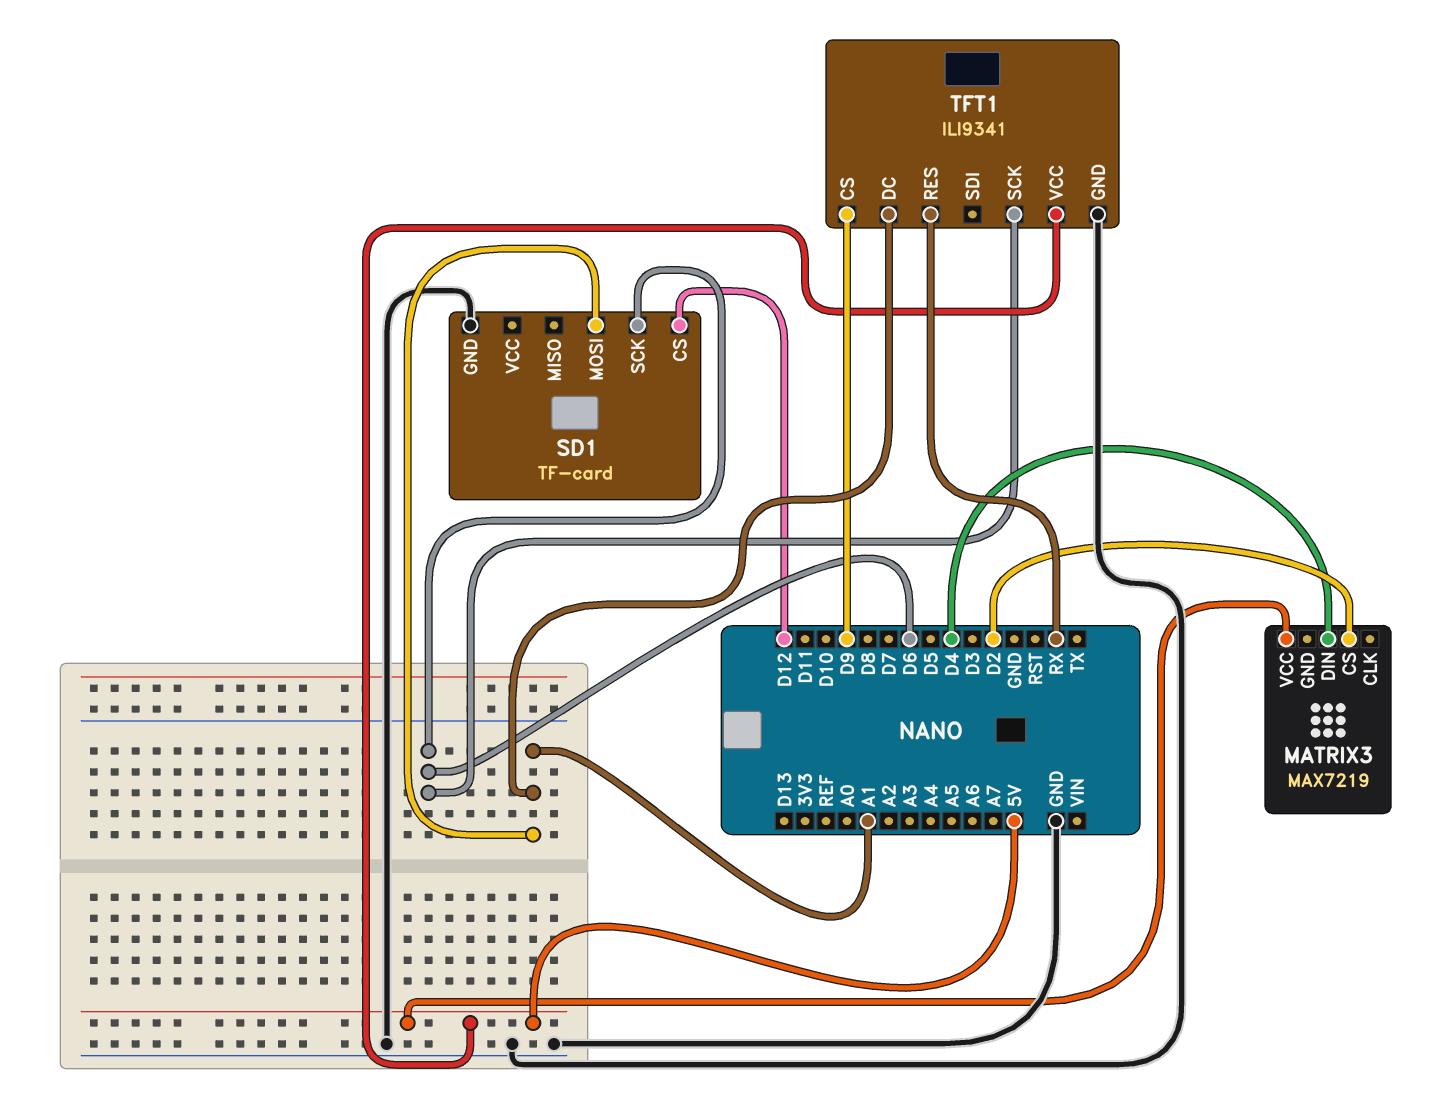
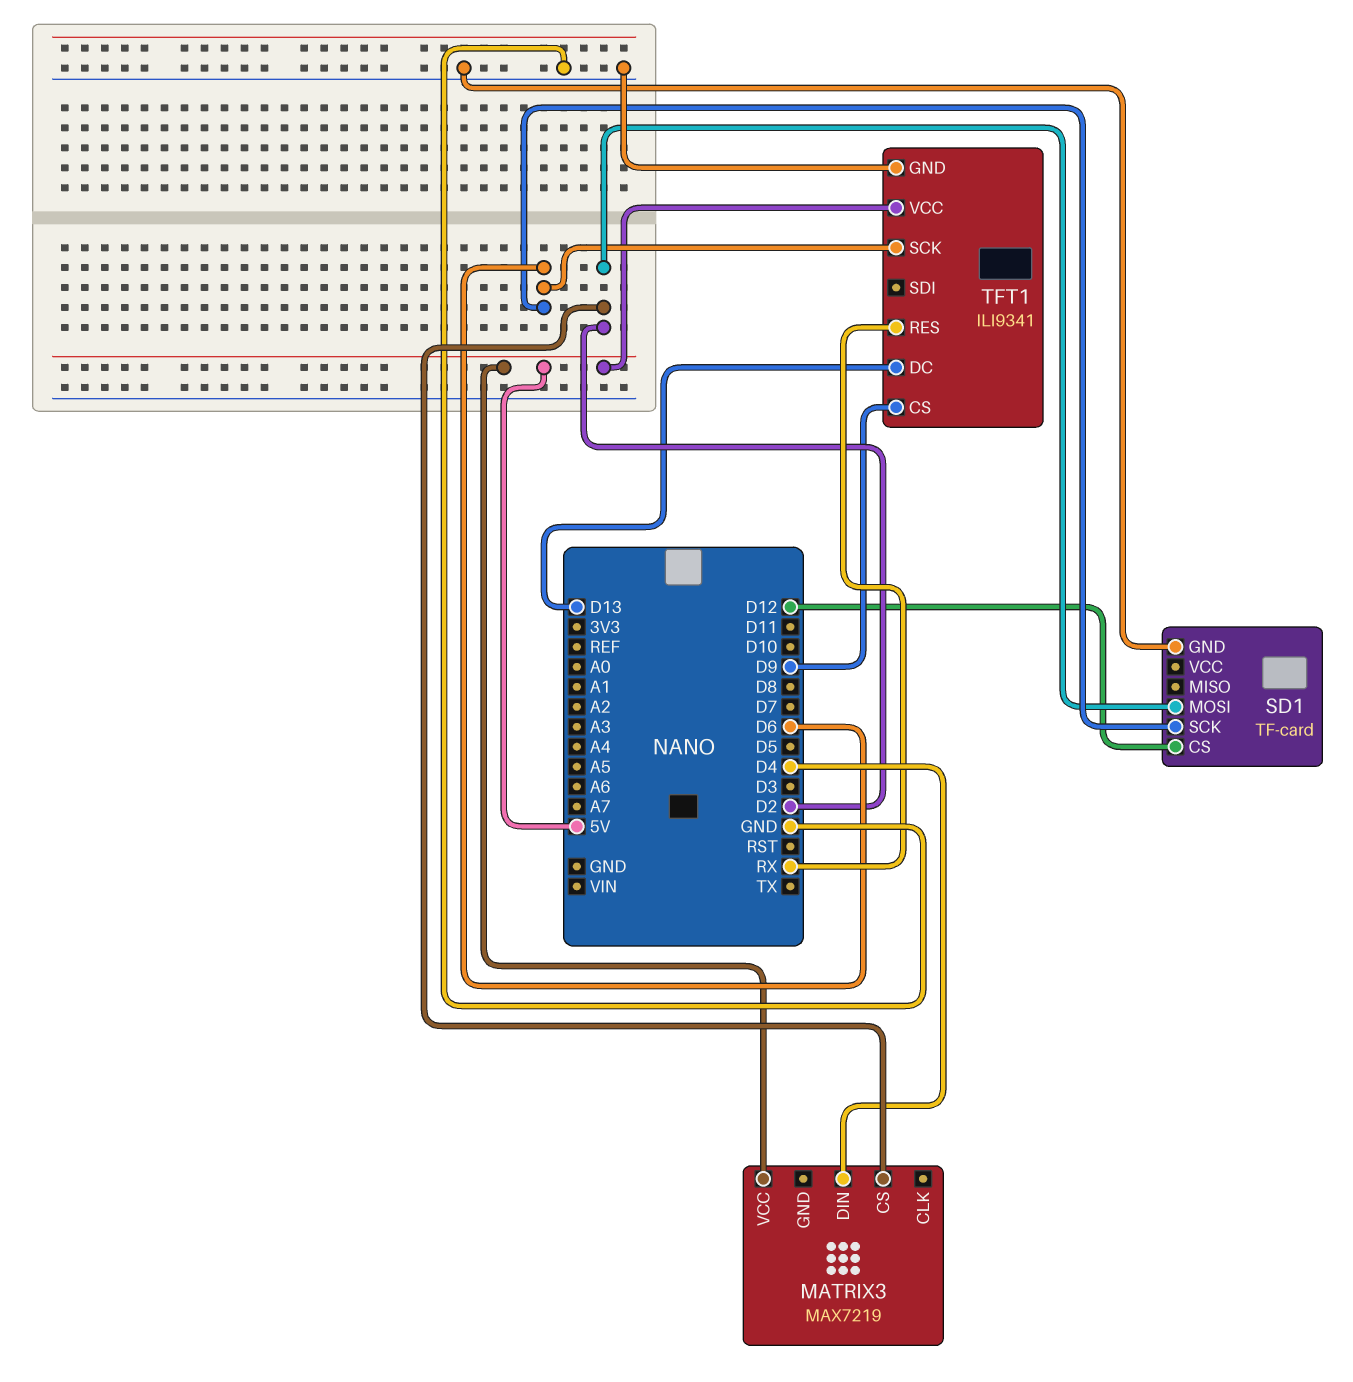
SD1 pin MOSI: A1 -> D2
TFT1 pin DC: A1 -> D13

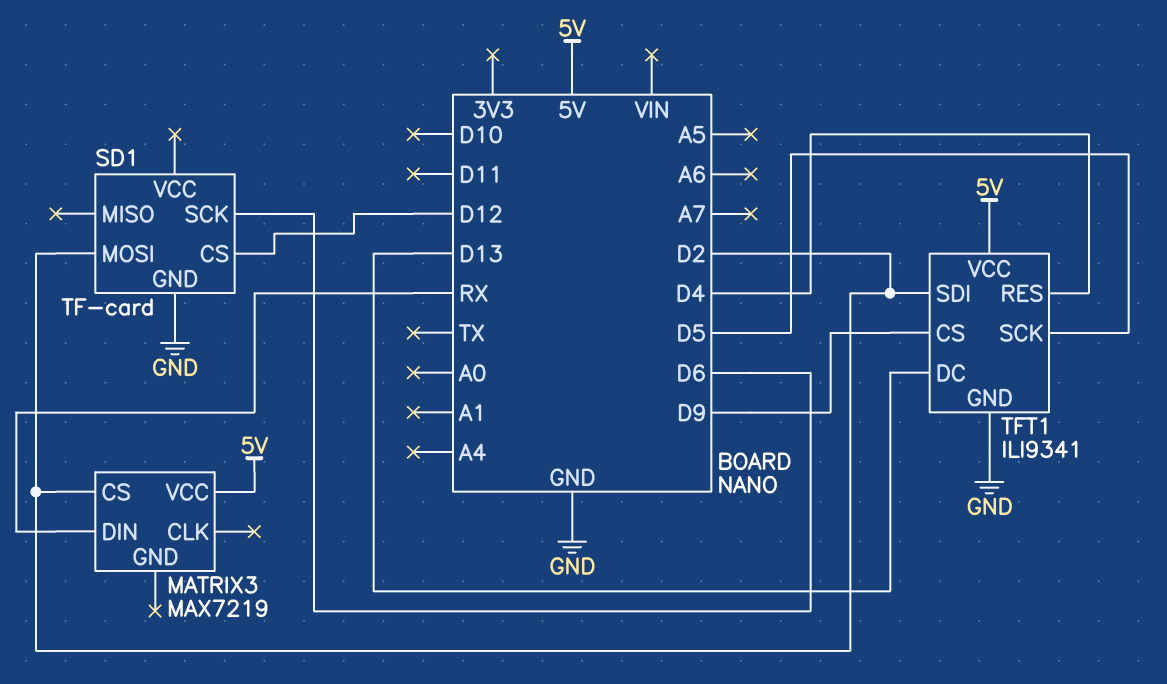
MATRIX3 pin DIN: D4 -> RX
TFT1 pin RES: RX -> D4
TFT1 pin SCK: D6 -> D5
TFT1 pin SDI: none -> D2

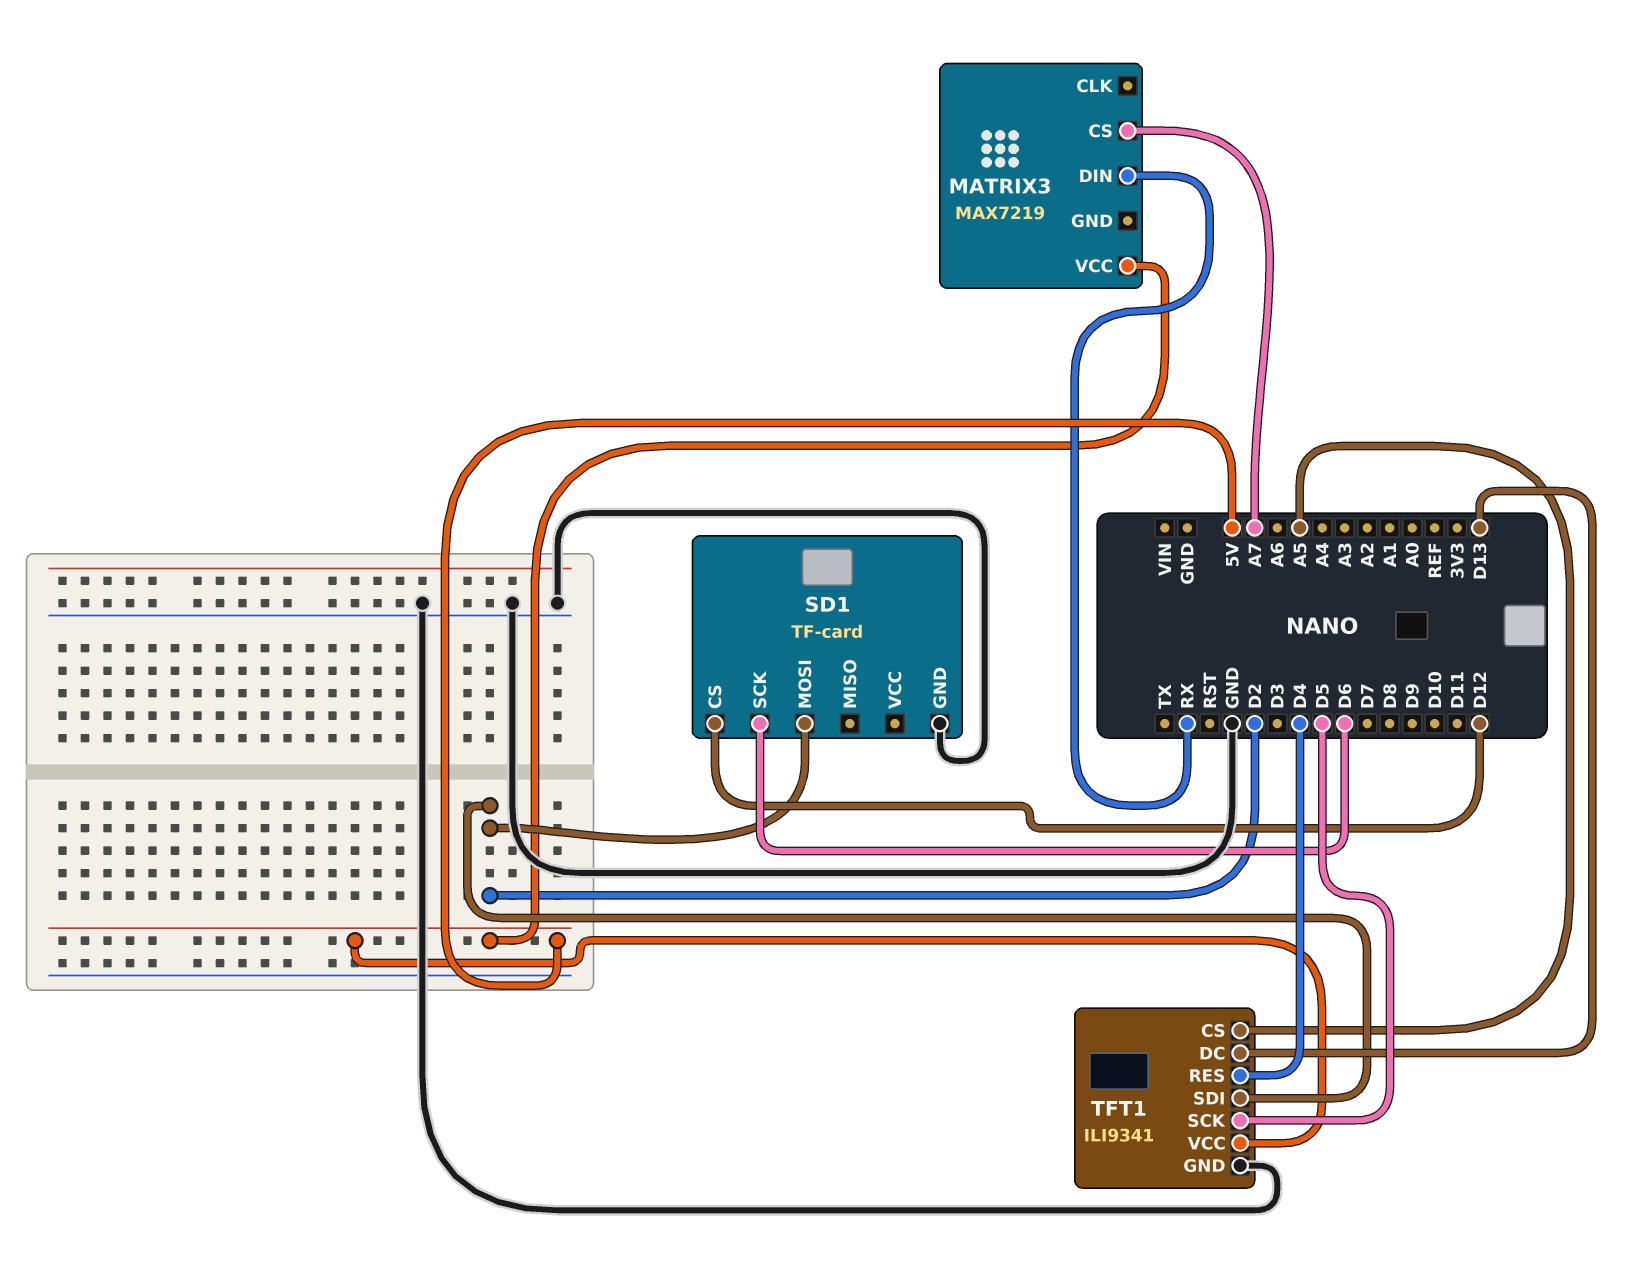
MATRIX3 pin CS: D2 -> A7
TFT1 pin CS: D9 -> A5

